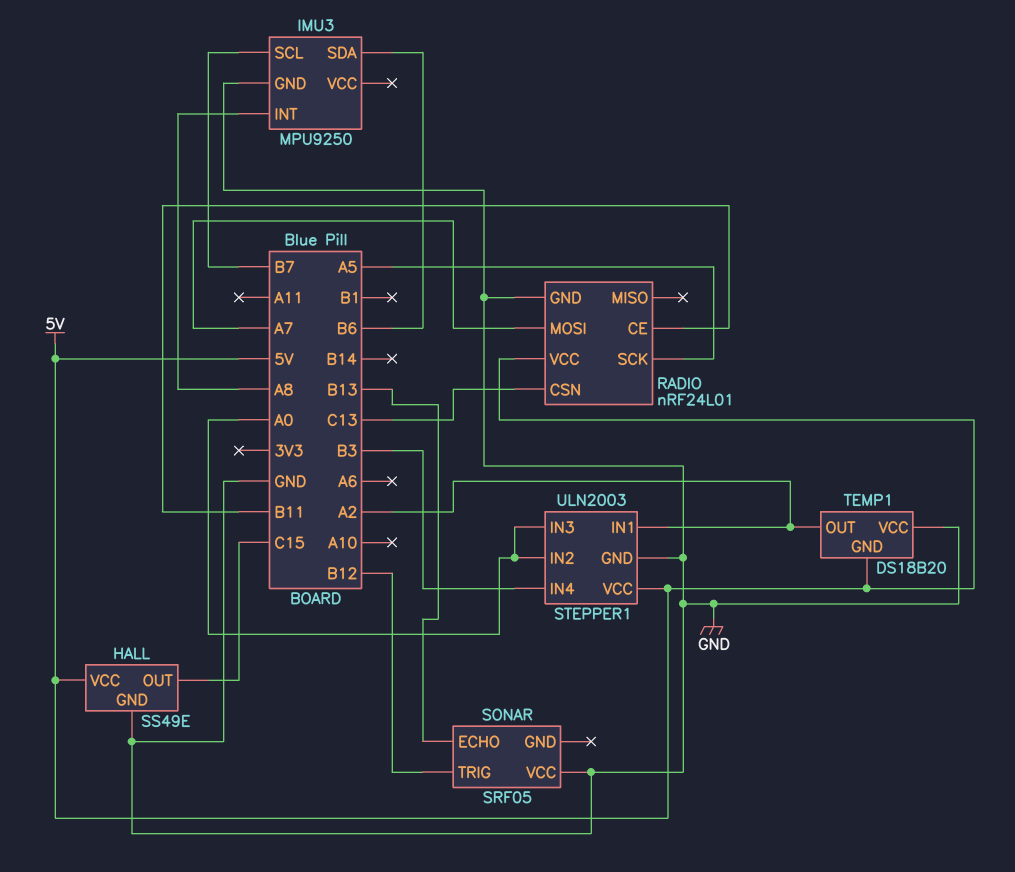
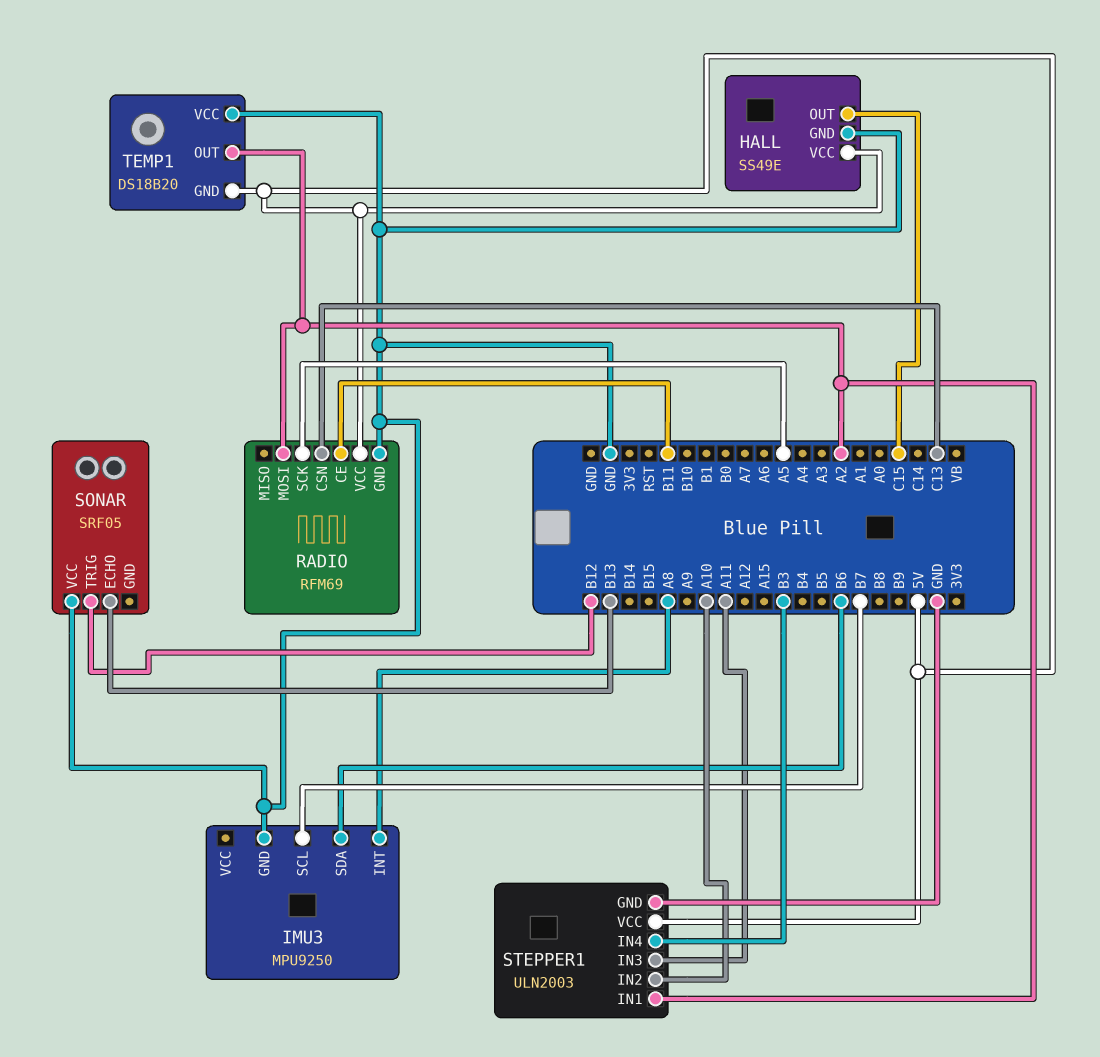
RADIO: nRF24L01 -> RFM69
RADIO pin MOSI: A7 -> A2
STEPPER1 pin IN2: A0 -> A10
STEPPER1 pin IN3: A0 -> A11

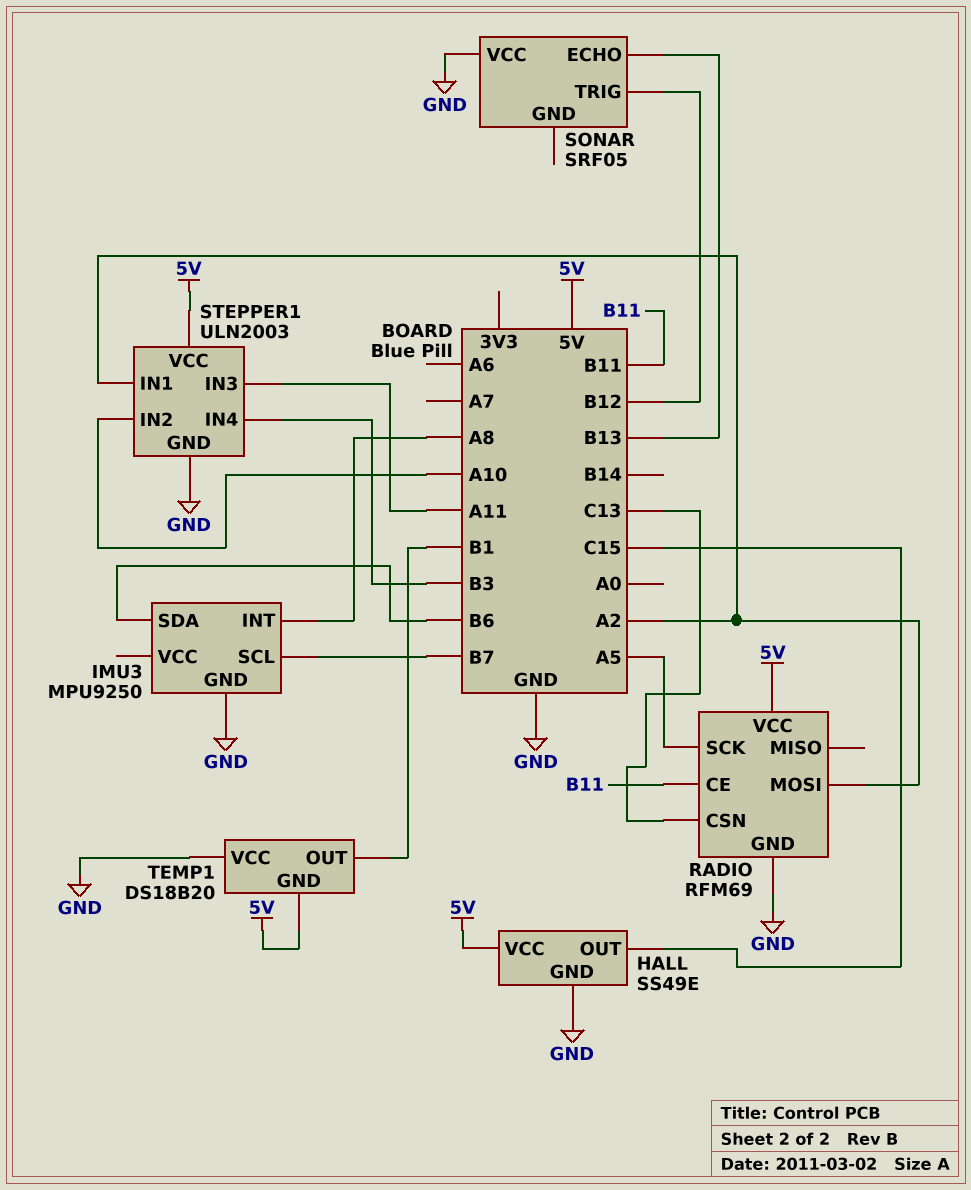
TEMP1 pin OUT: A2 -> B1

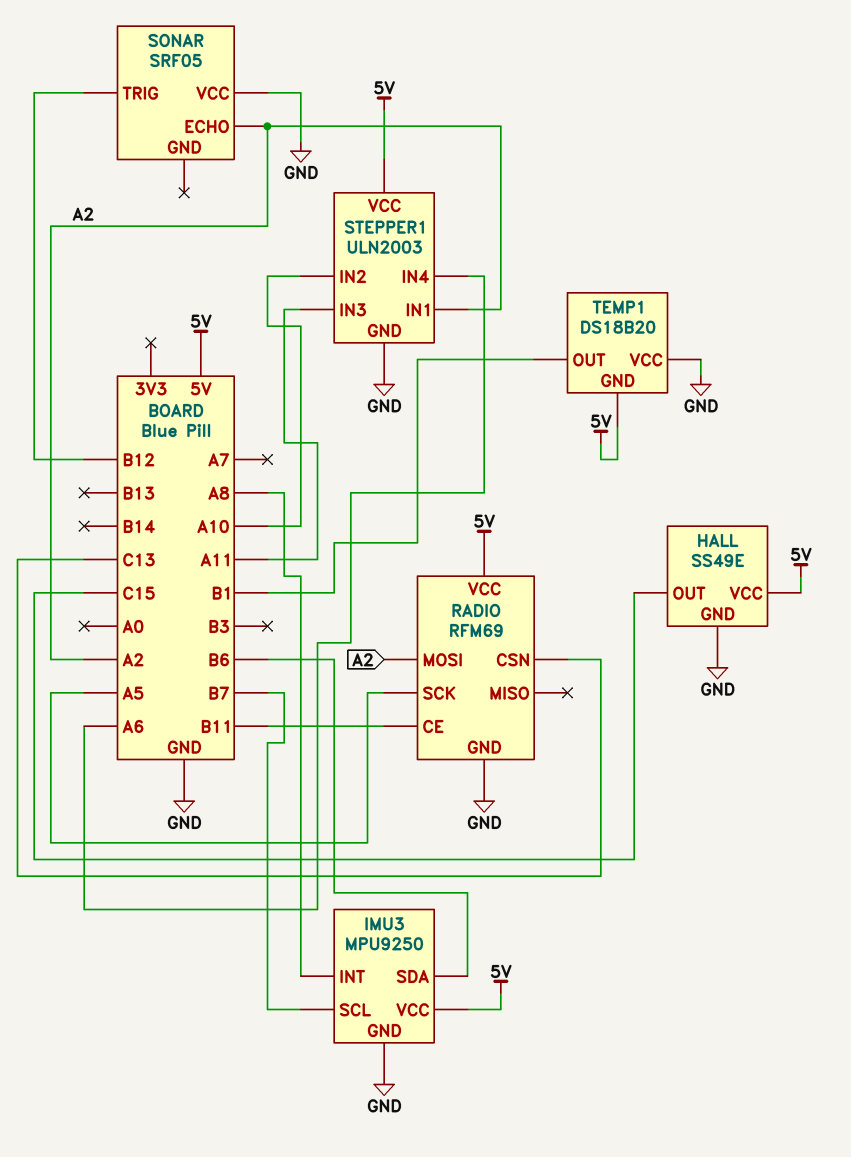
IMU3 pin VCC: none -> 5V
SONAR pin ECHO: B13 -> A2
STEPPER1 pin IN4: B3 -> A6

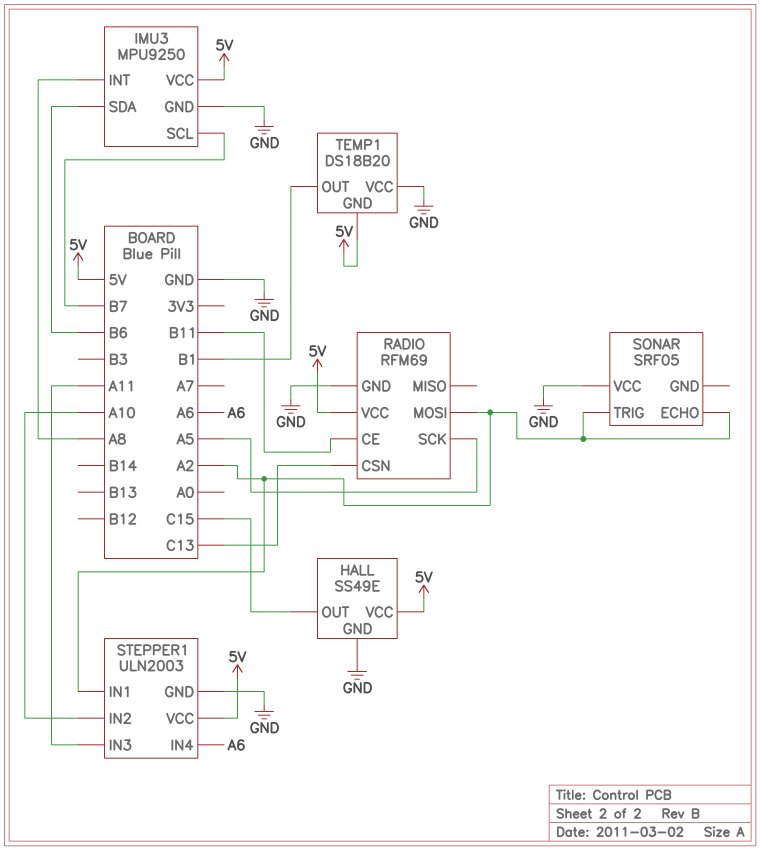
SONAR pin TRIG: B12 -> A2

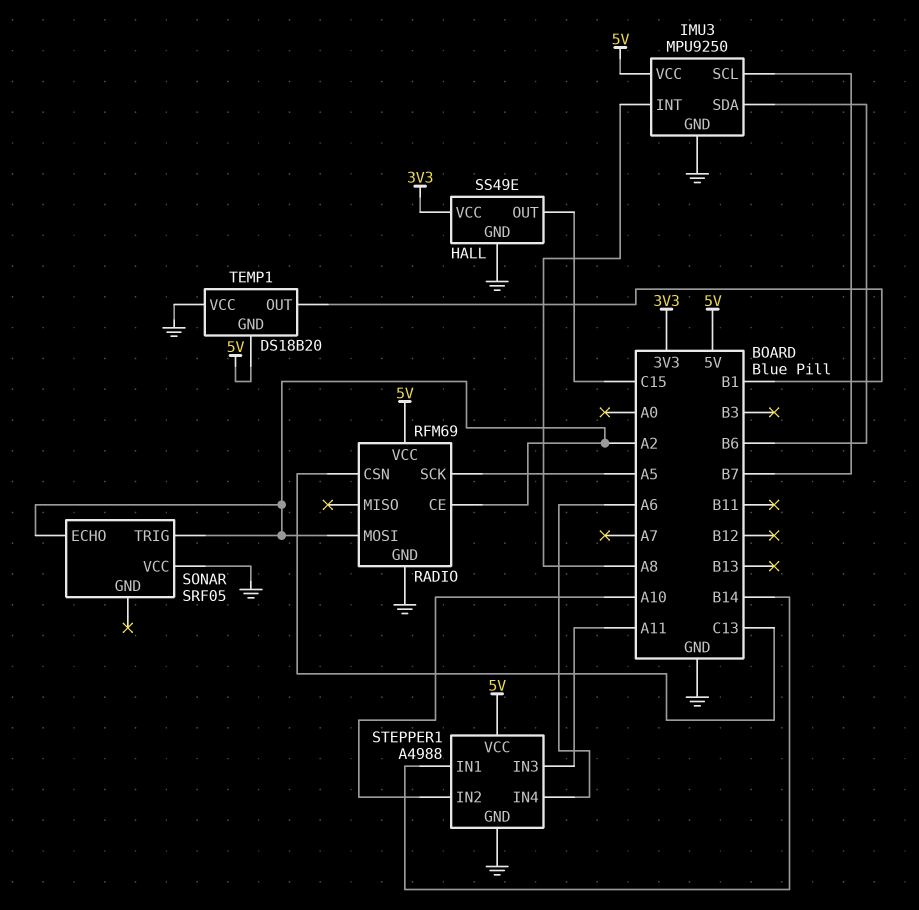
HALL pin VCC: 5V -> 3V3
RADIO pin CE: B11 -> A2
STEPPER1: ULN2003 -> A4988
STEPPER1 pin IN1: A2 -> B14

